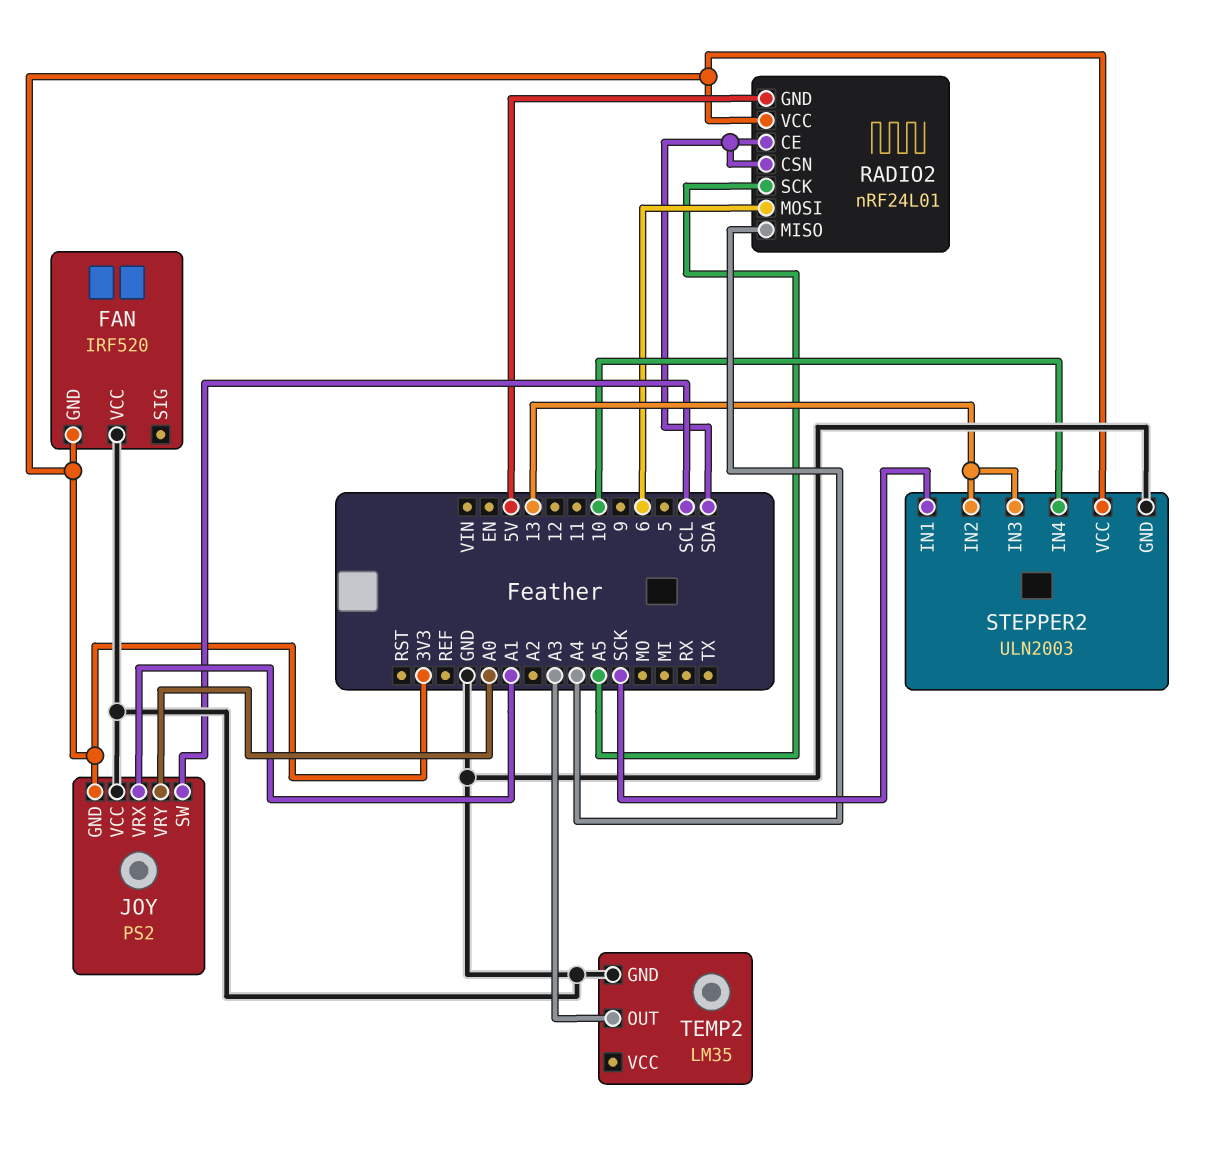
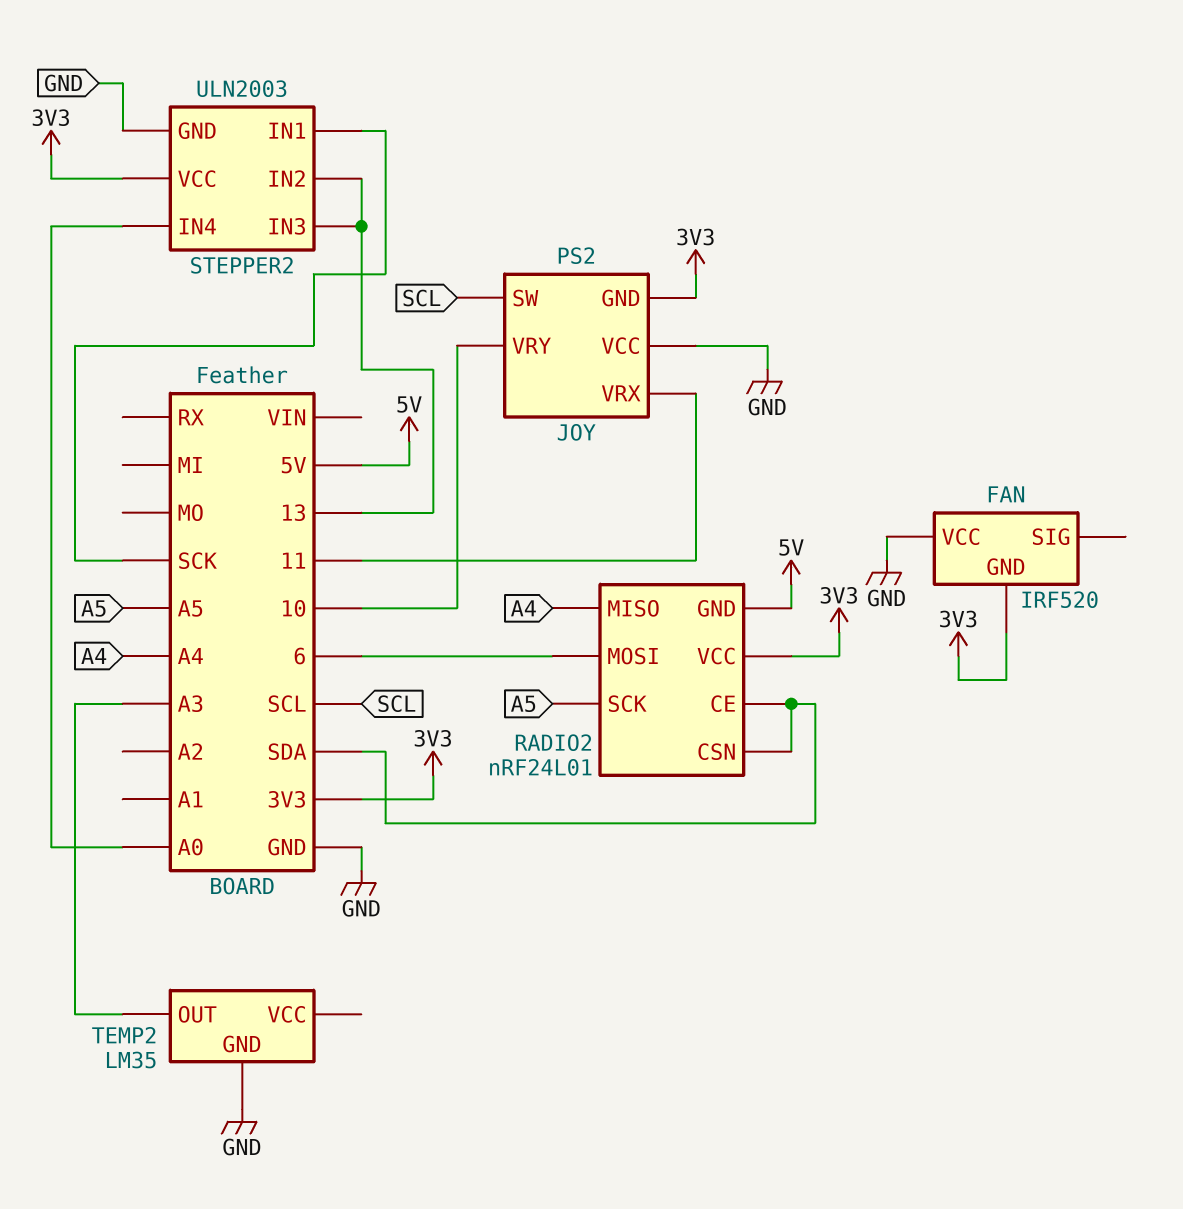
JOY pin VRX: A1 -> 11
JOY pin VRY: A0 -> 10
STEPPER2 pin IN4: 10 -> A0

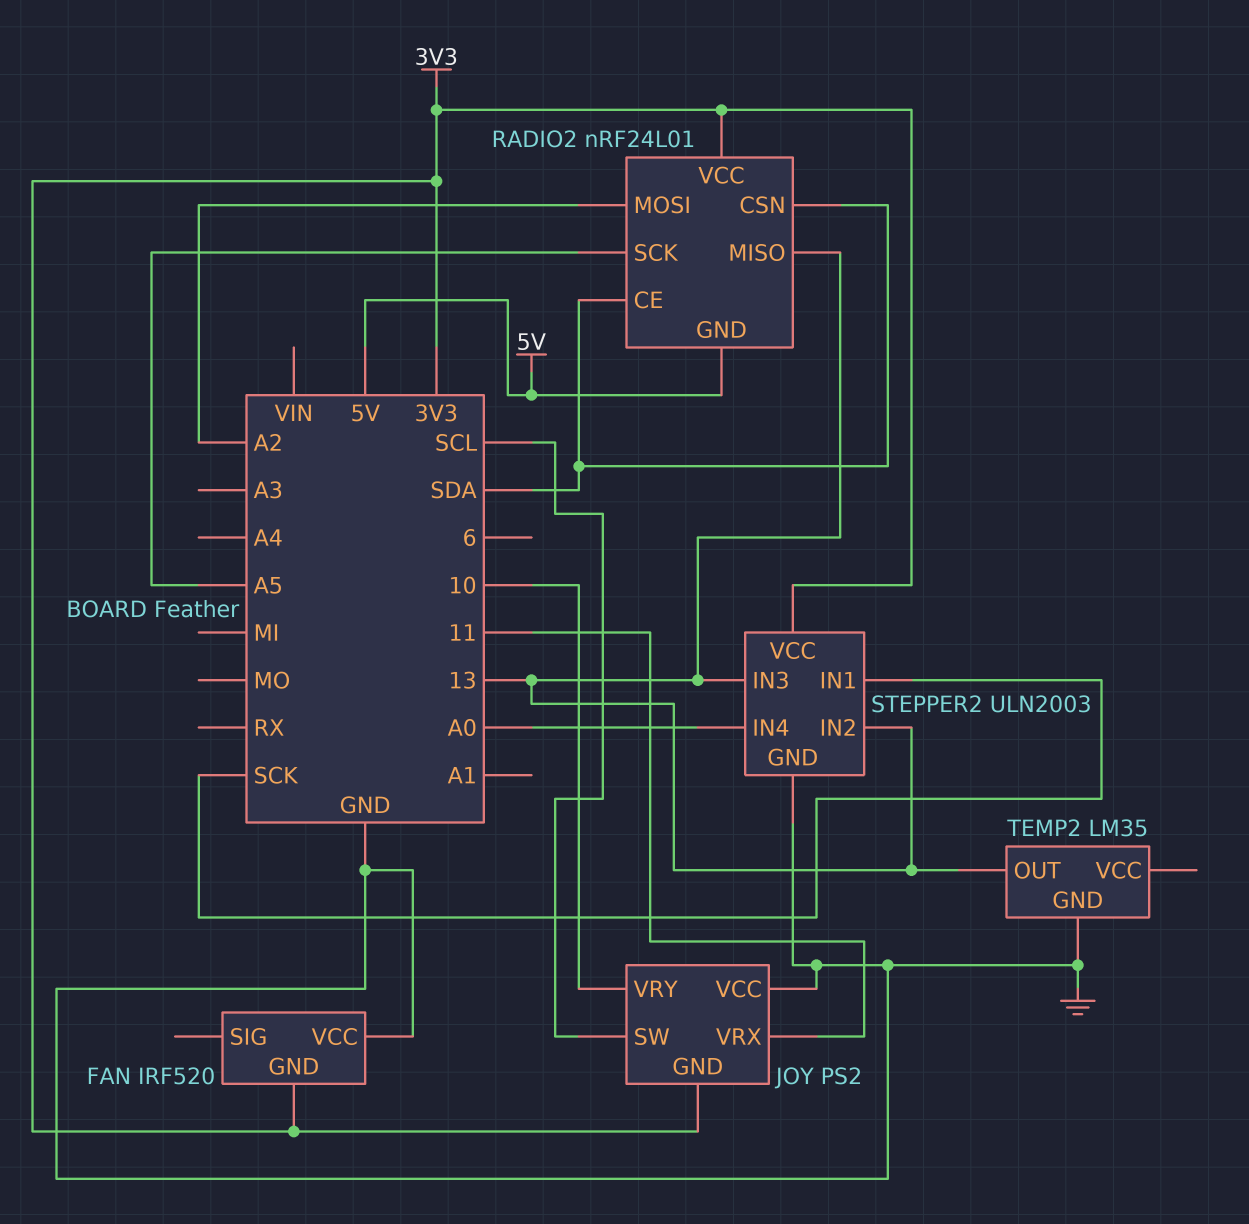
RADIO2 pin MISO: A4 -> 13
RADIO2 pin MOSI: 6 -> A2
TEMP2 pin OUT: A3 -> 13

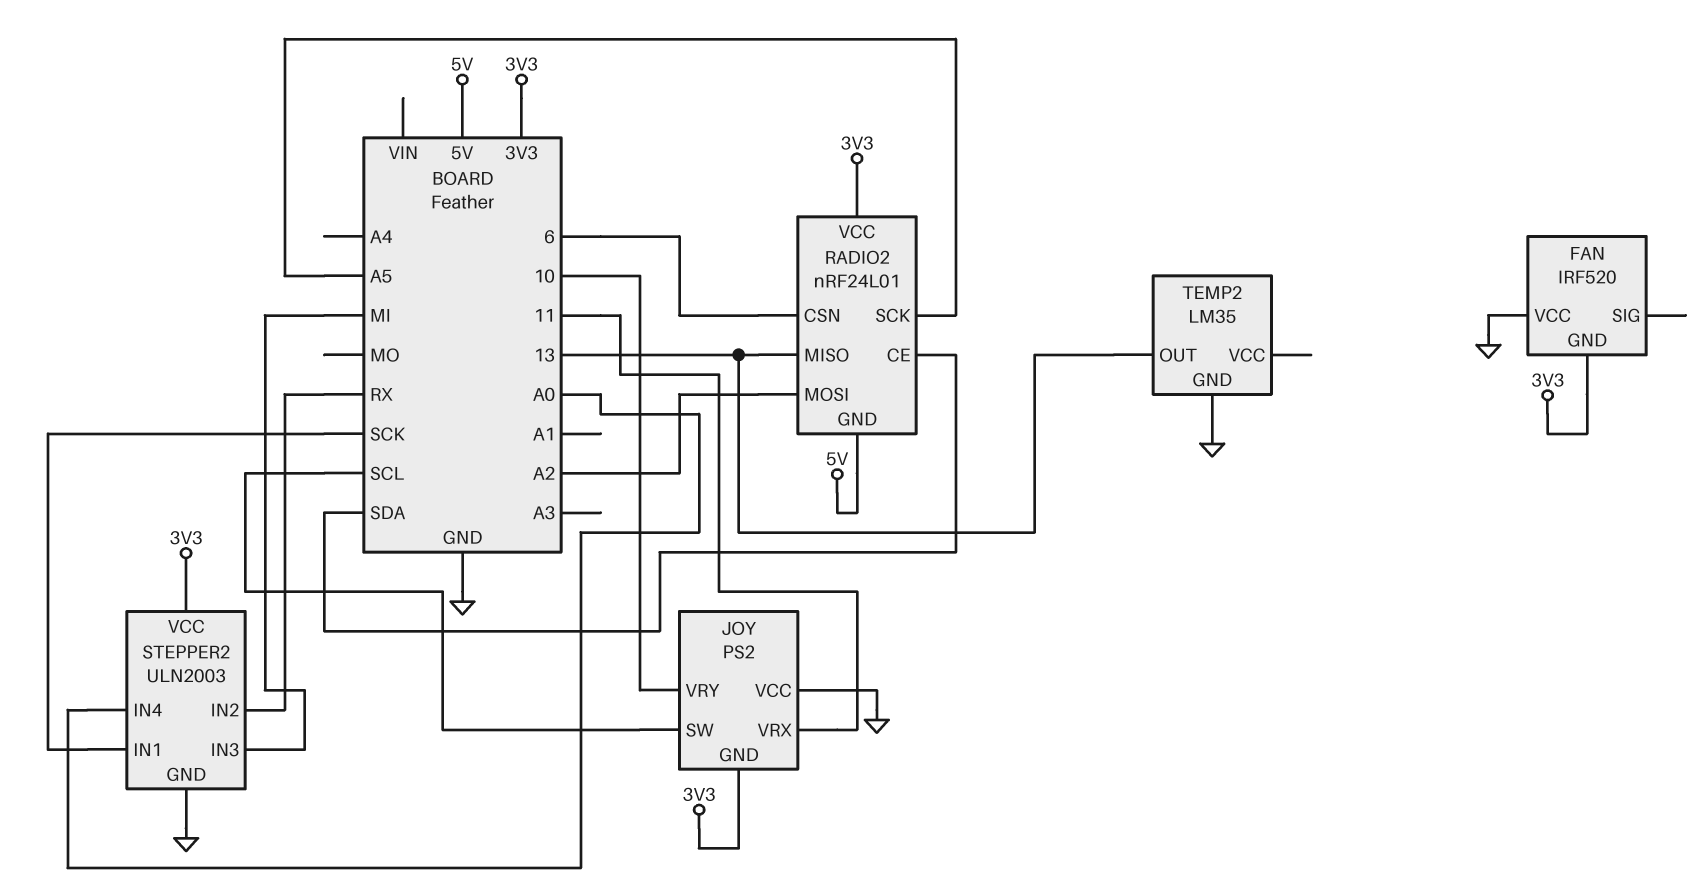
RADIO2 pin CSN: SDA -> 6
STEPPER2 pin IN2: 13 -> RX
STEPPER2 pin IN3: 13 -> MI

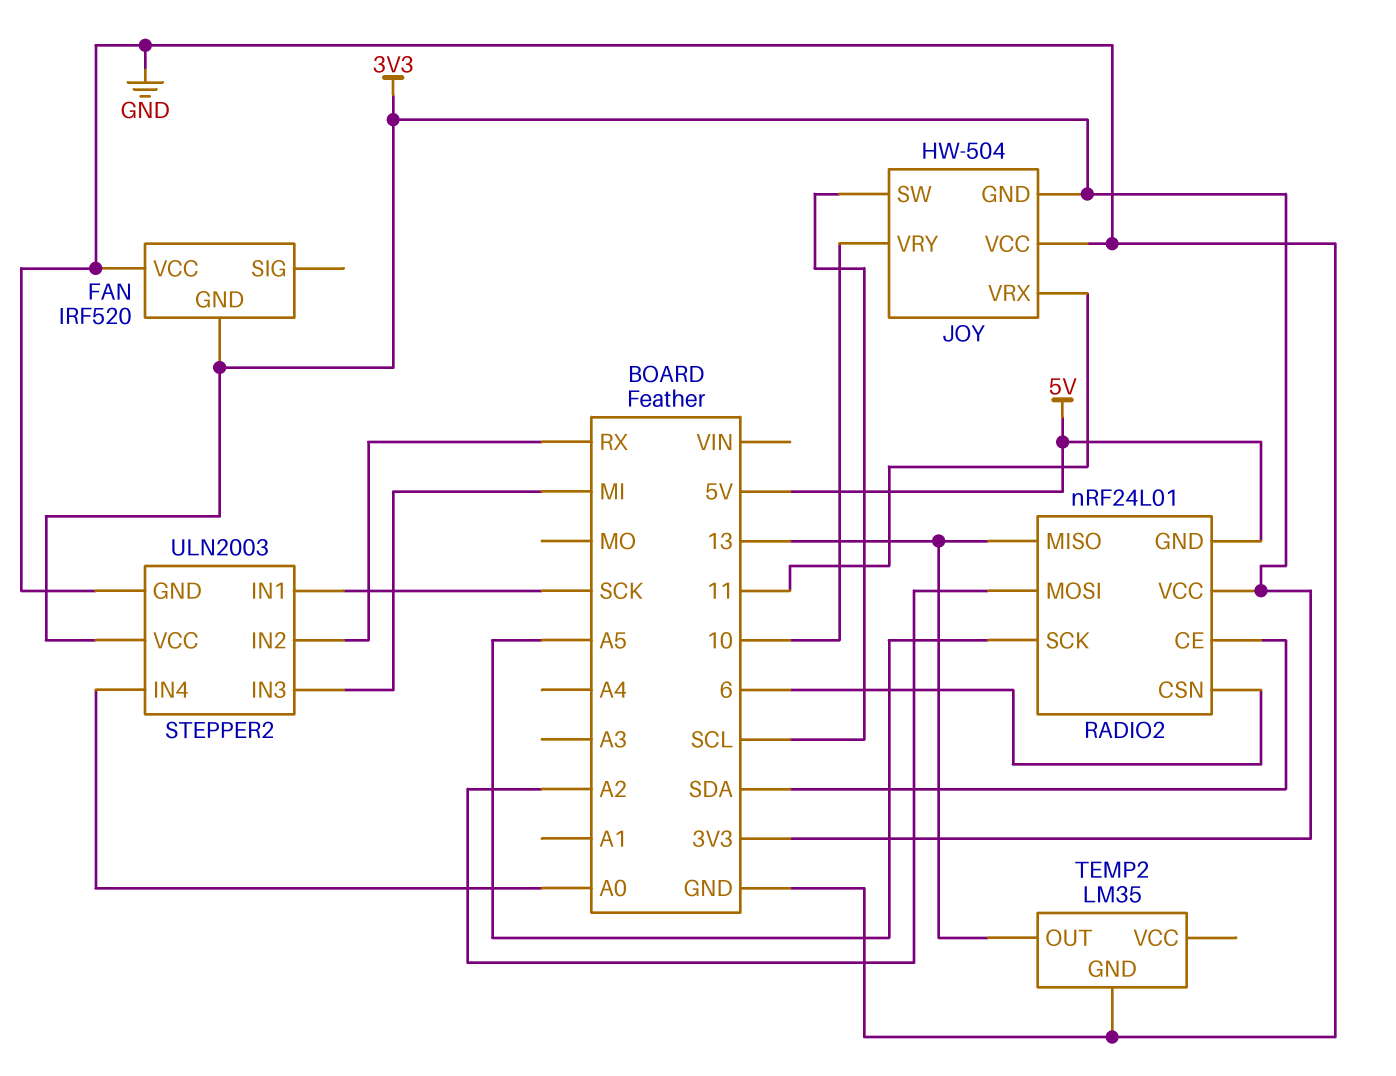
JOY: PS2 -> HW-504

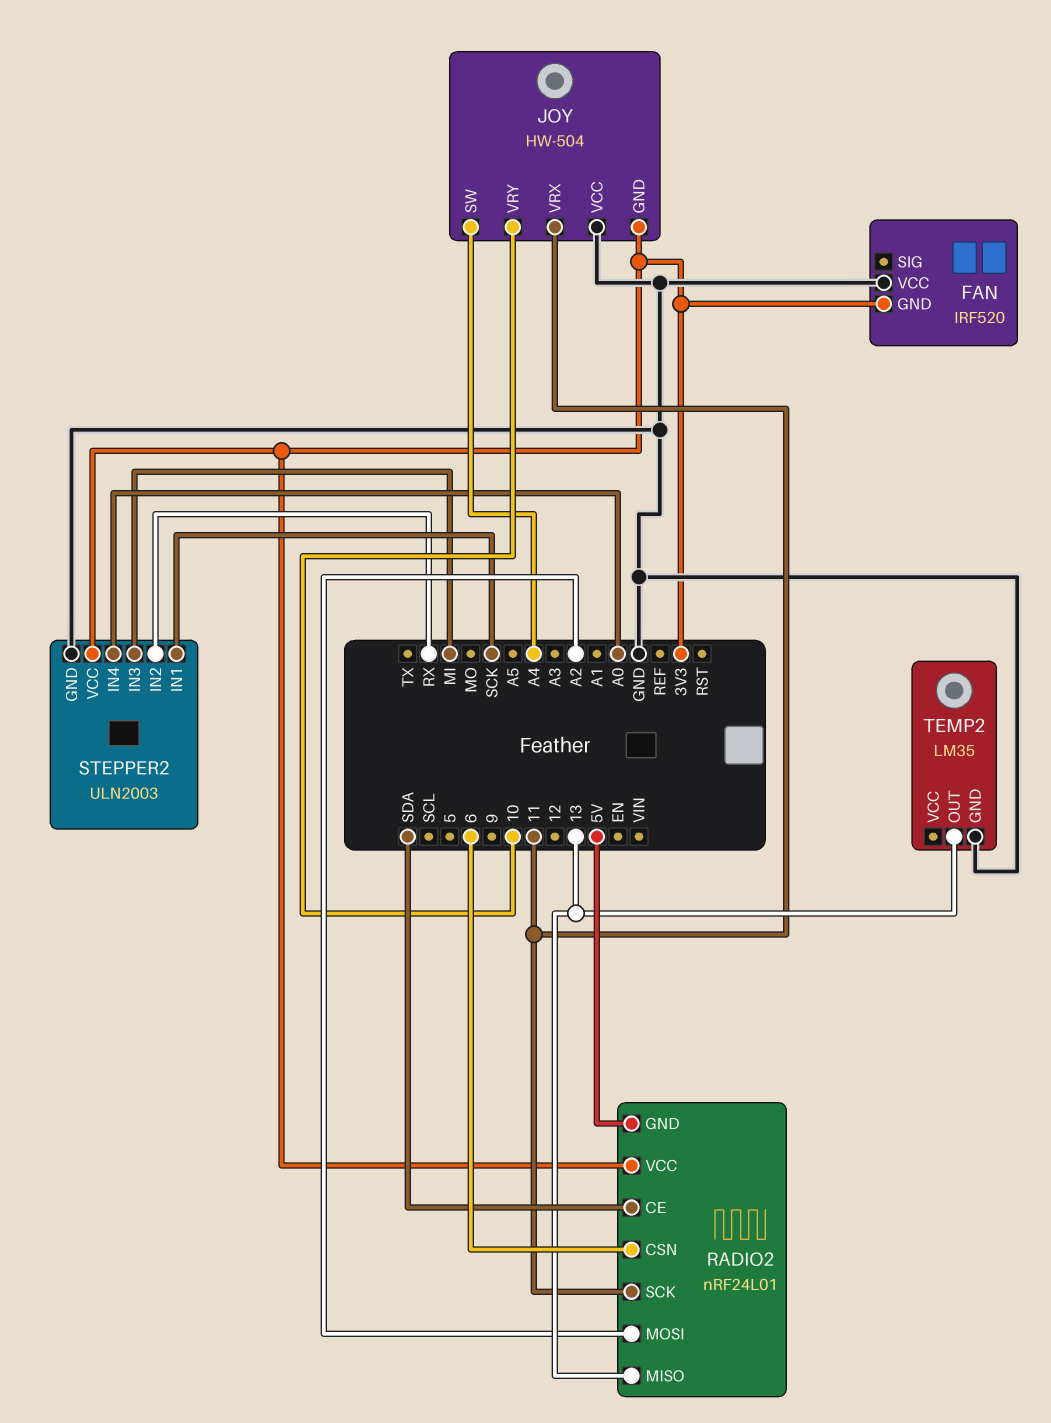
JOY pin SW: SCL -> A4
RADIO2 pin SCK: A5 -> 11

